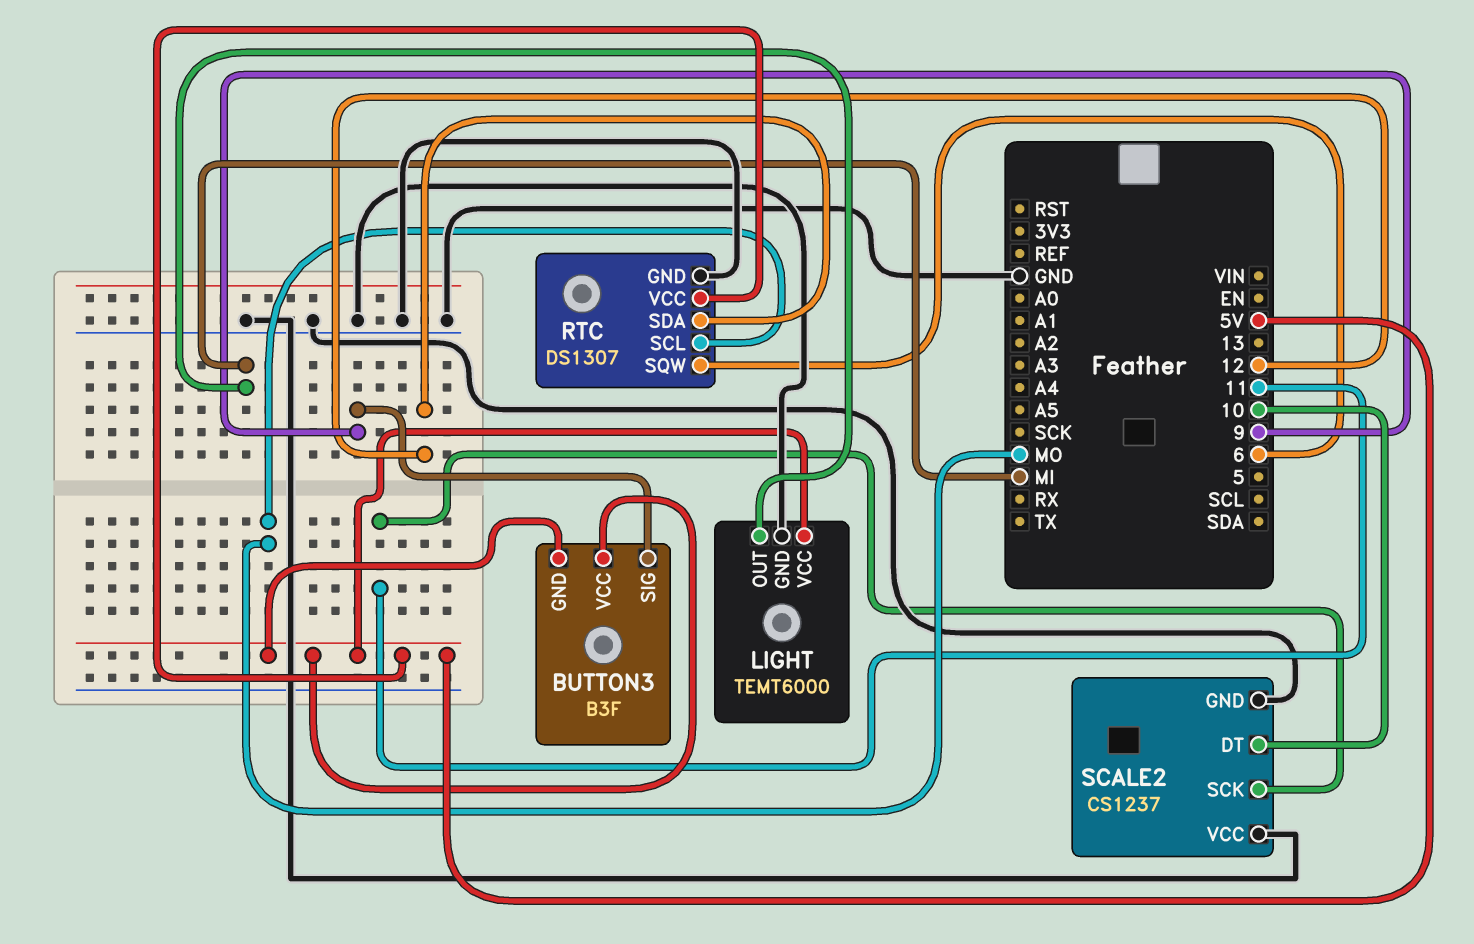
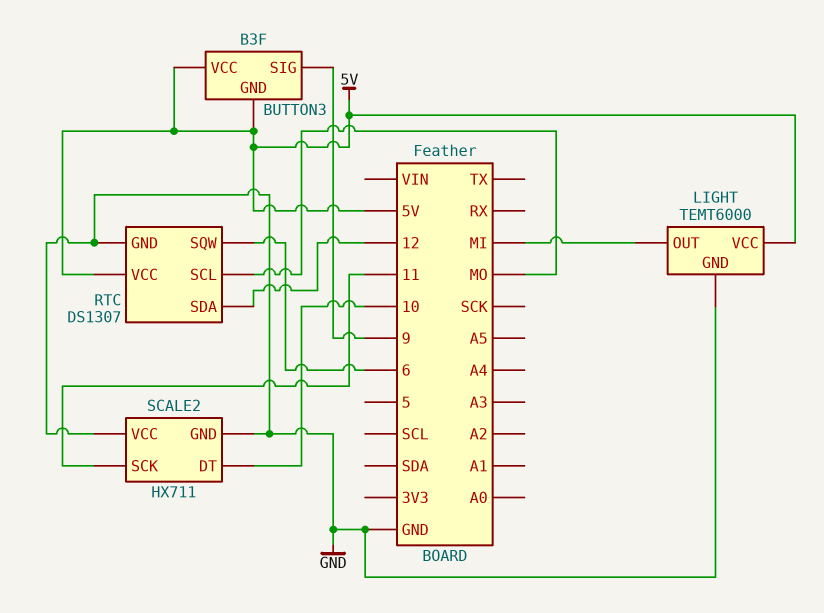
SCALE2: CS1237 -> HX711

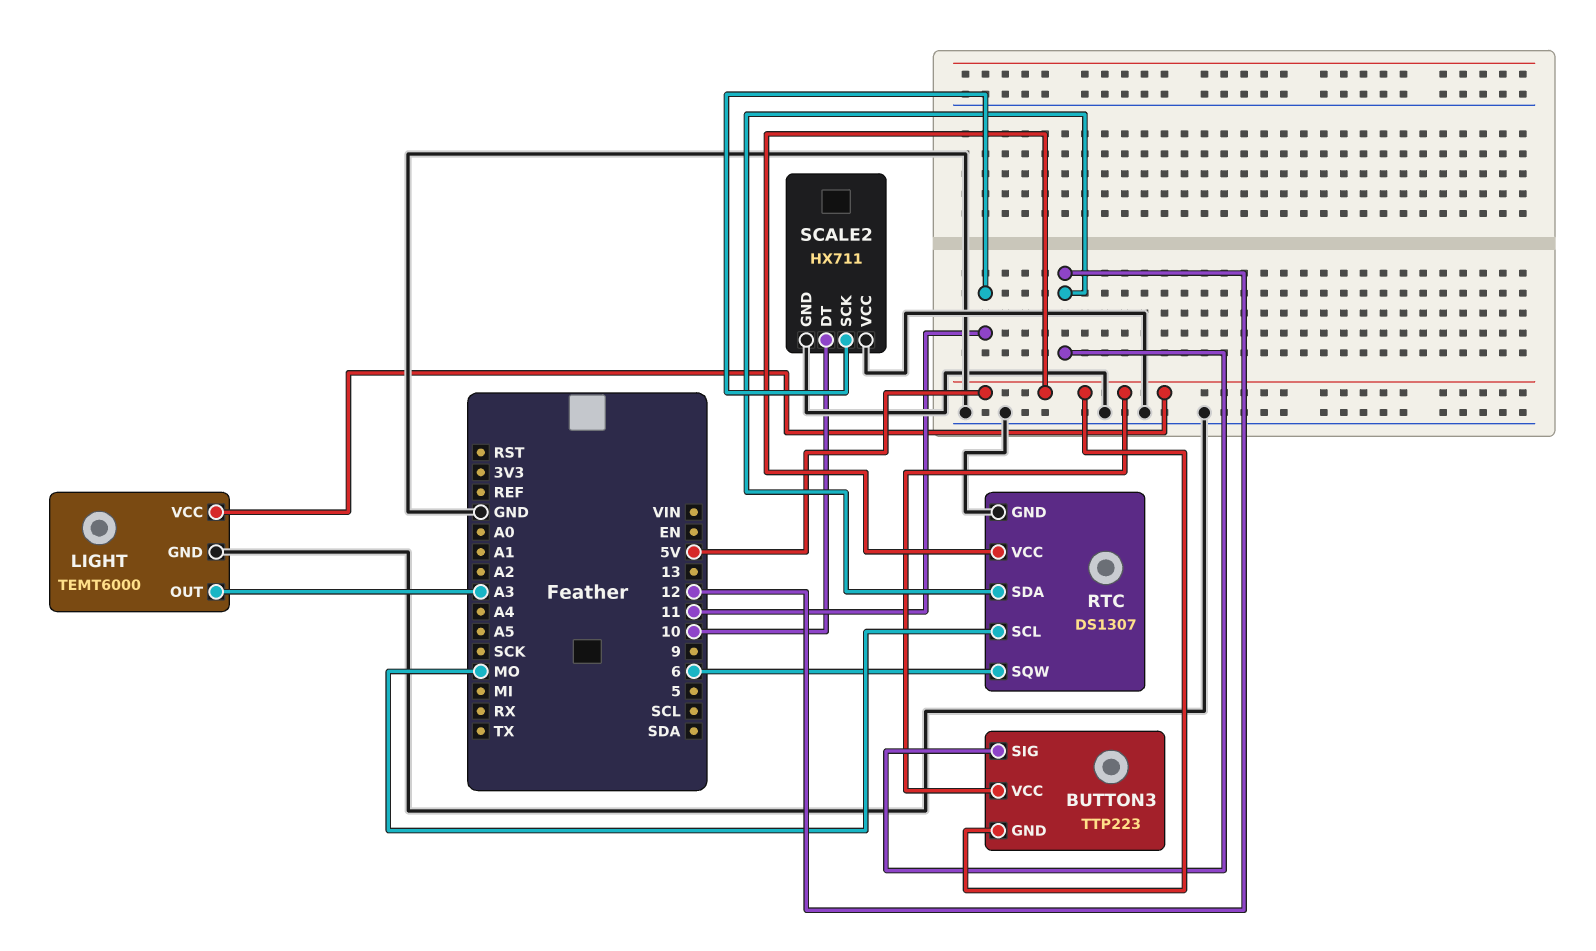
BUTTON3: B3F -> TTP223
BUTTON3 pin SIG: 9 -> 12
LIGHT pin OUT: MI -> A3

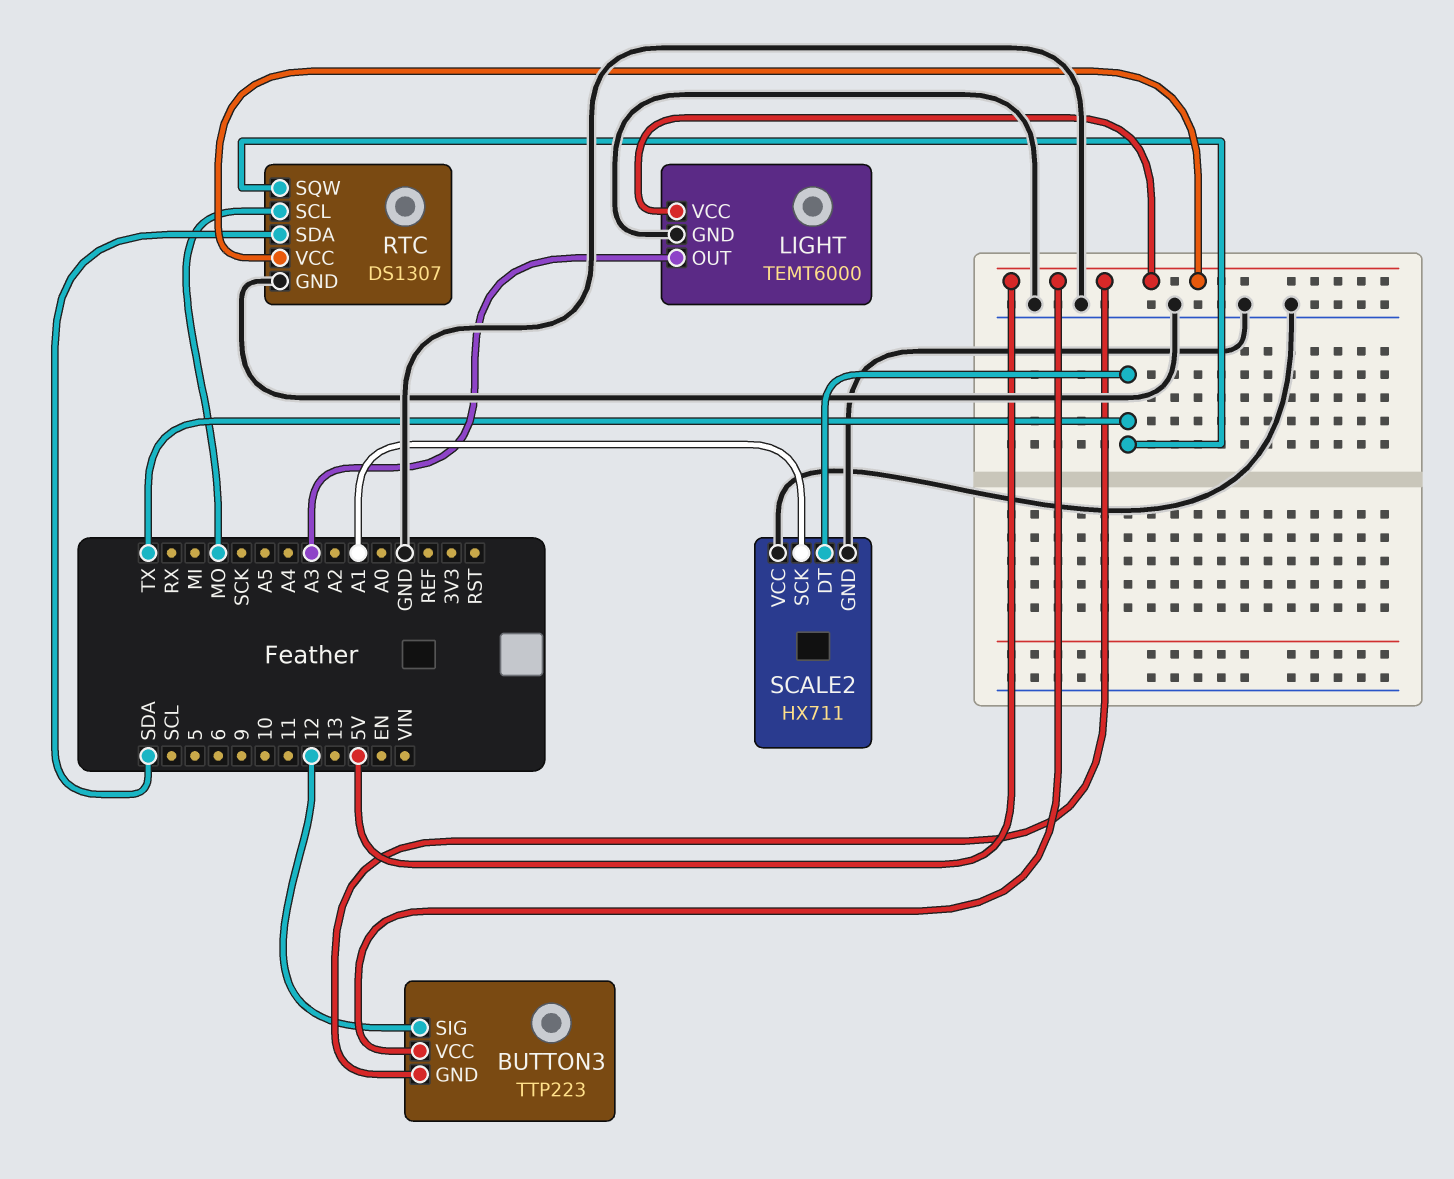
RTC pin SDA: 12 -> SDA
RTC pin SQW: 6 -> TX
SCALE2 pin DT: 10 -> TX
SCALE2 pin SCK: 11 -> A1

